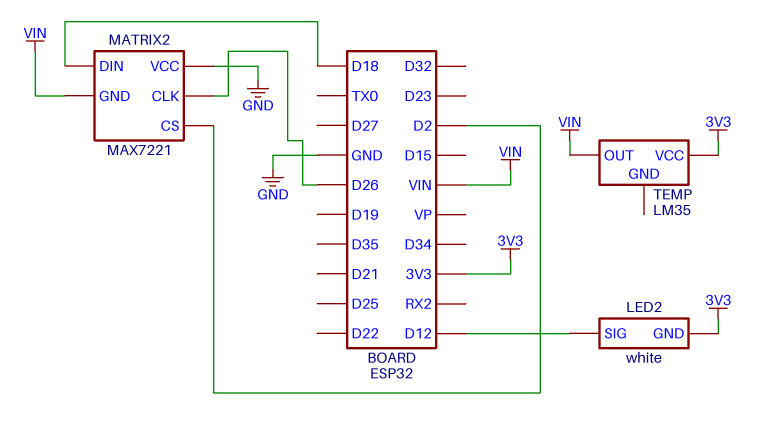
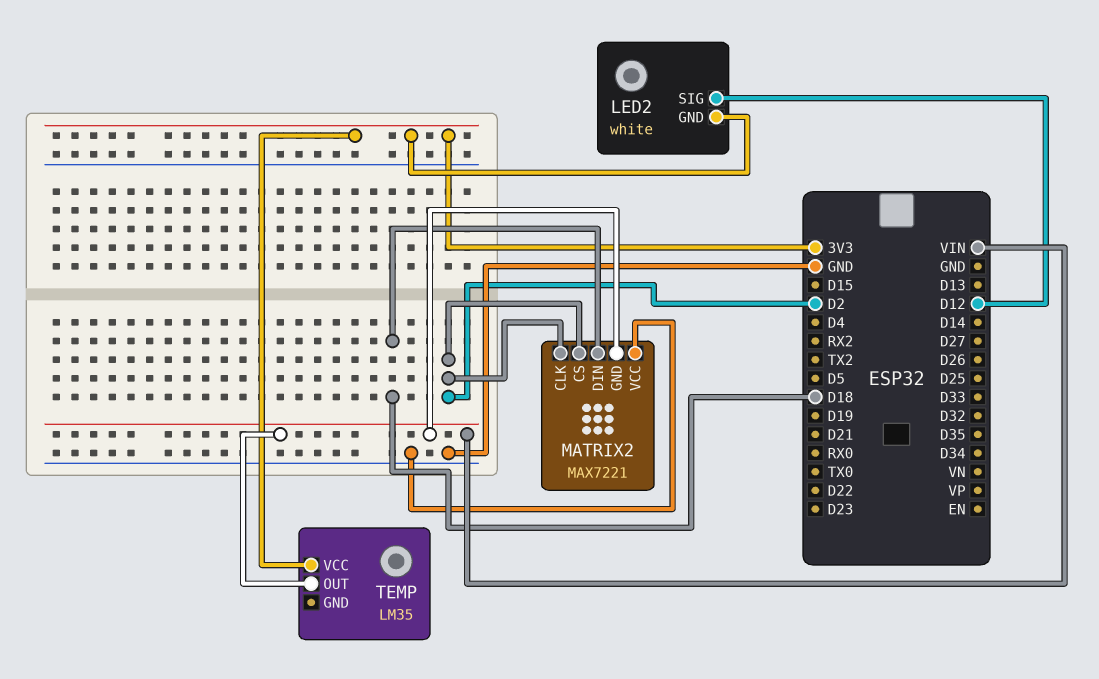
MATRIX2 pin CLK: D26 -> D2

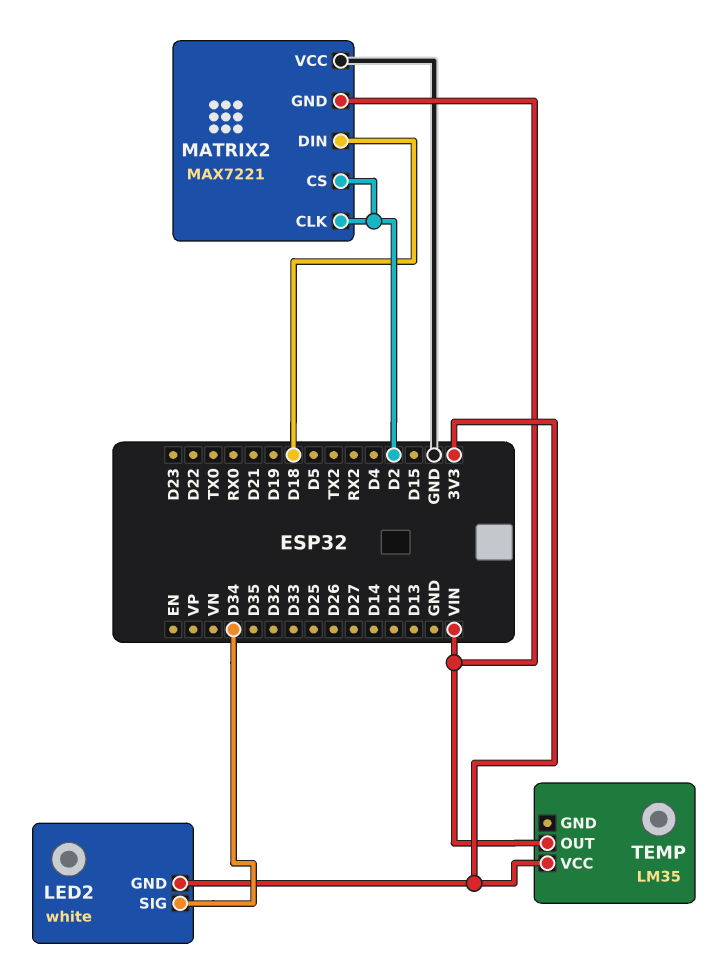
LED2 pin SIG: D12 -> D34

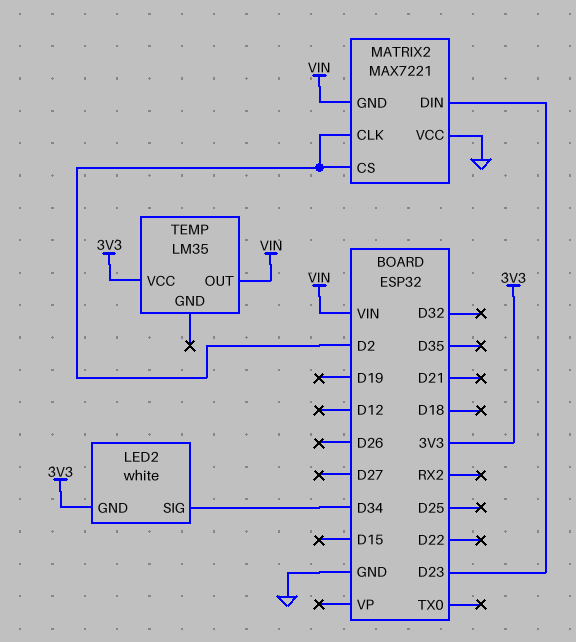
MATRIX2 pin DIN: D18 -> D23

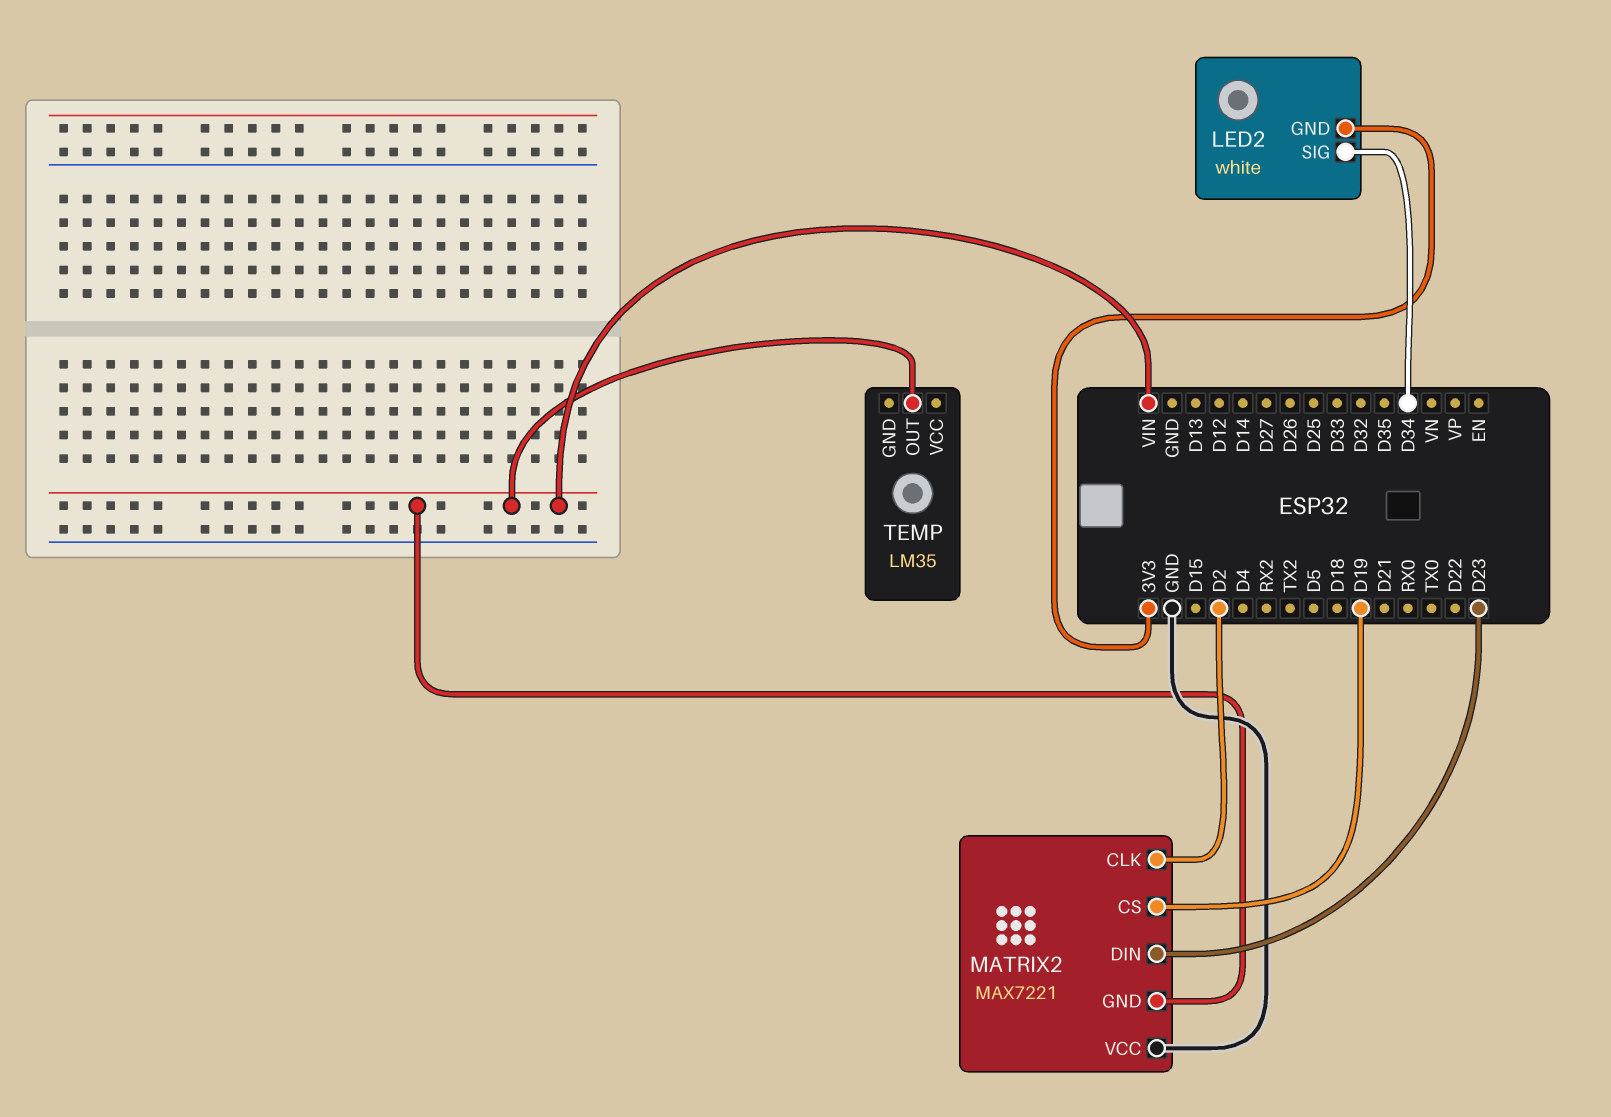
MATRIX2 pin CS: D2 -> D19
TEMP pin VCC: 3V3 -> none

